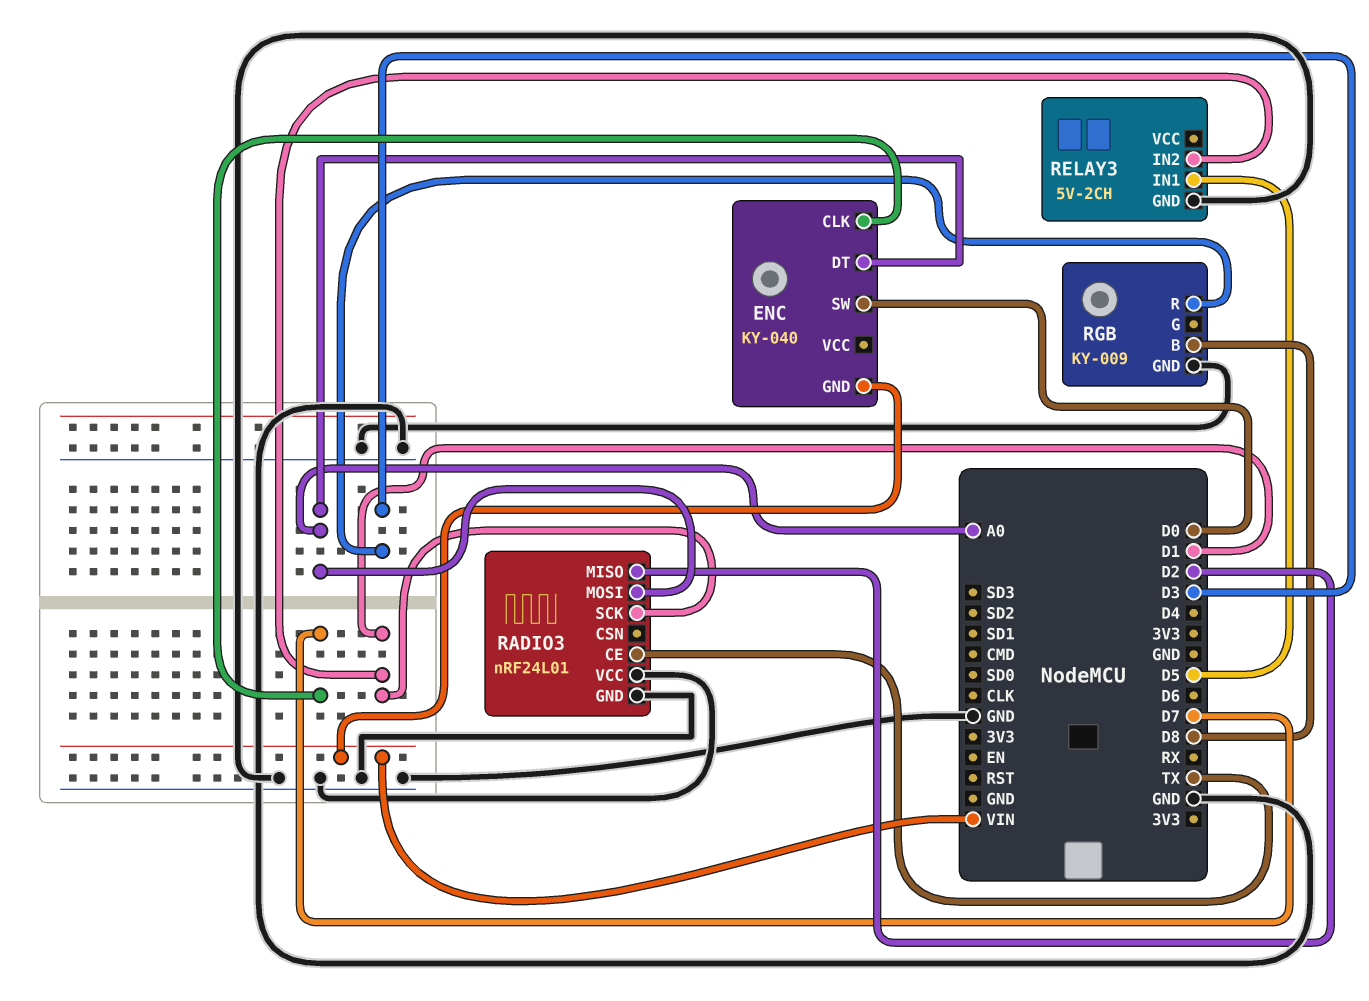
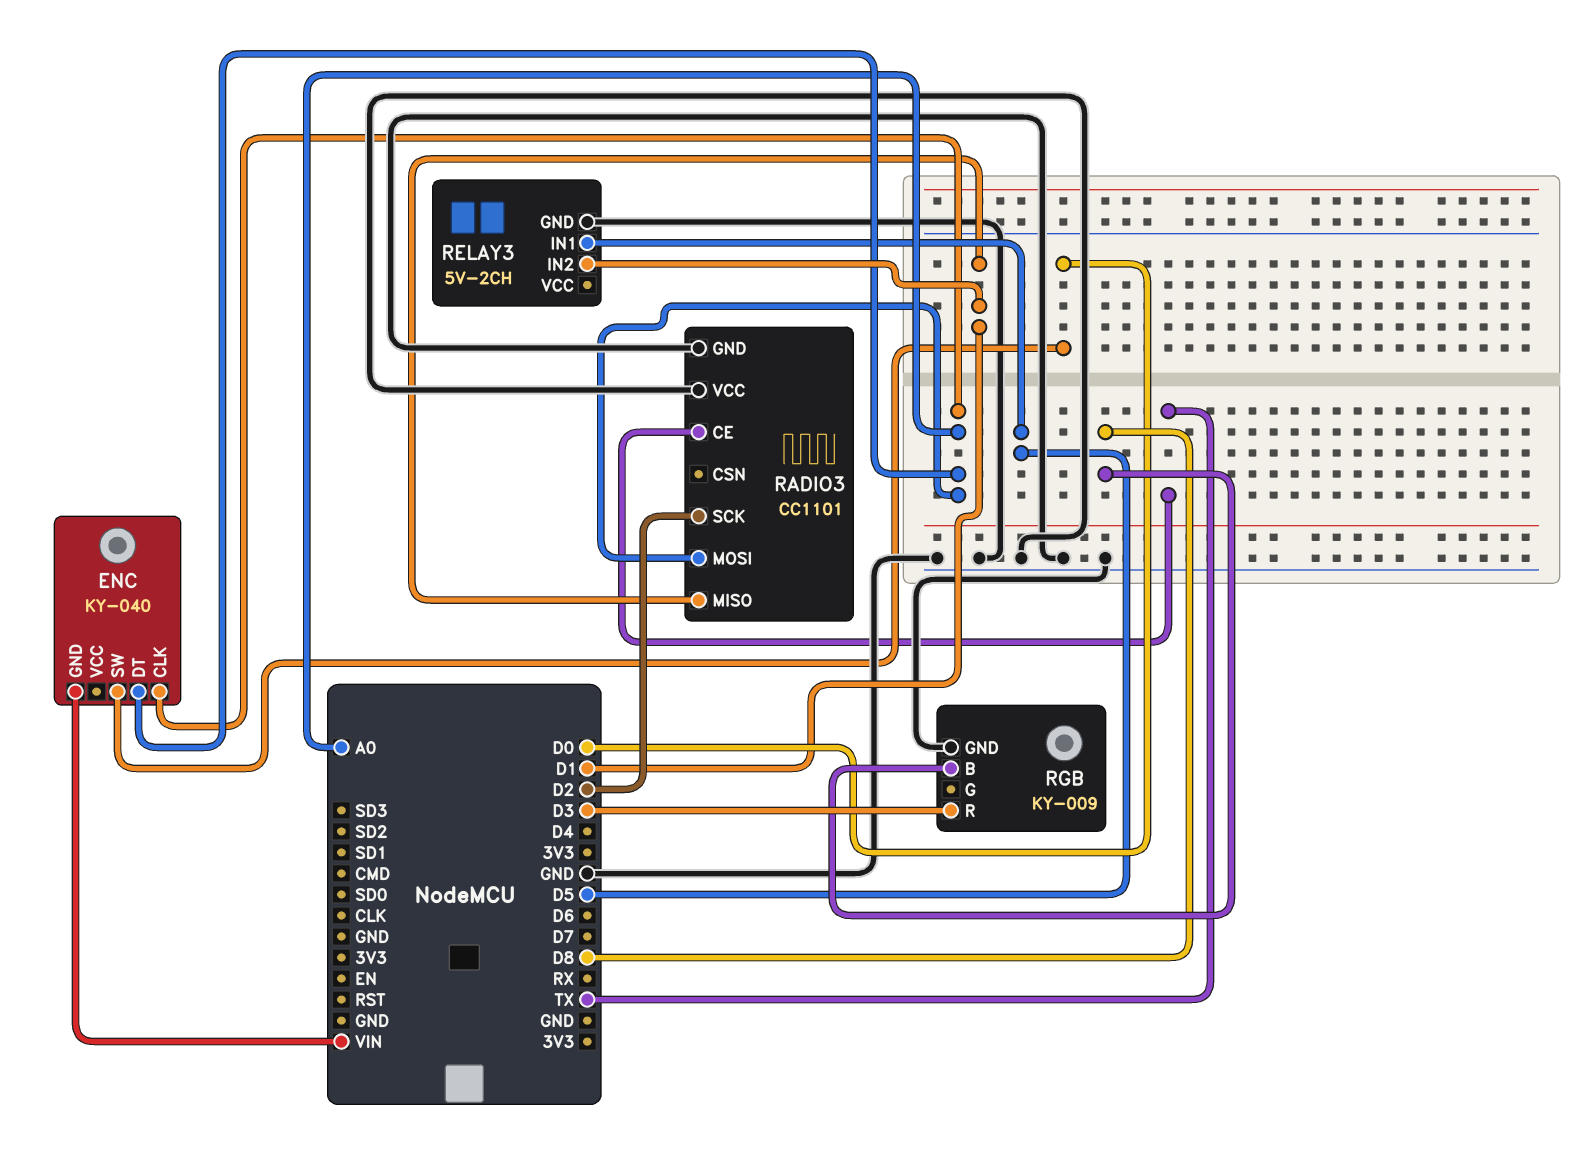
ENC pin CLK: D7 -> A0
RADIO3: nRF24L01 -> CC1101
RADIO3 pin MISO: D2 -> D1
RADIO3 pin SCK: D1 -> D2

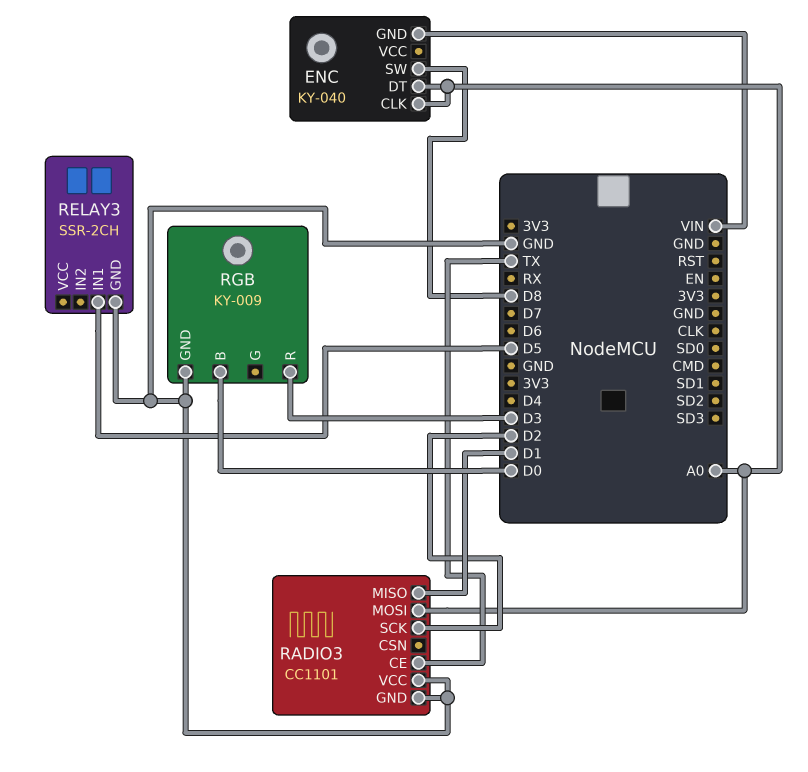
ENC pin SW: D0 -> D8
RELAY3: 5V-2CH -> SSR-2CH
RELAY3 pin IN2: D1 -> none
RGB pin B: D8 -> D0

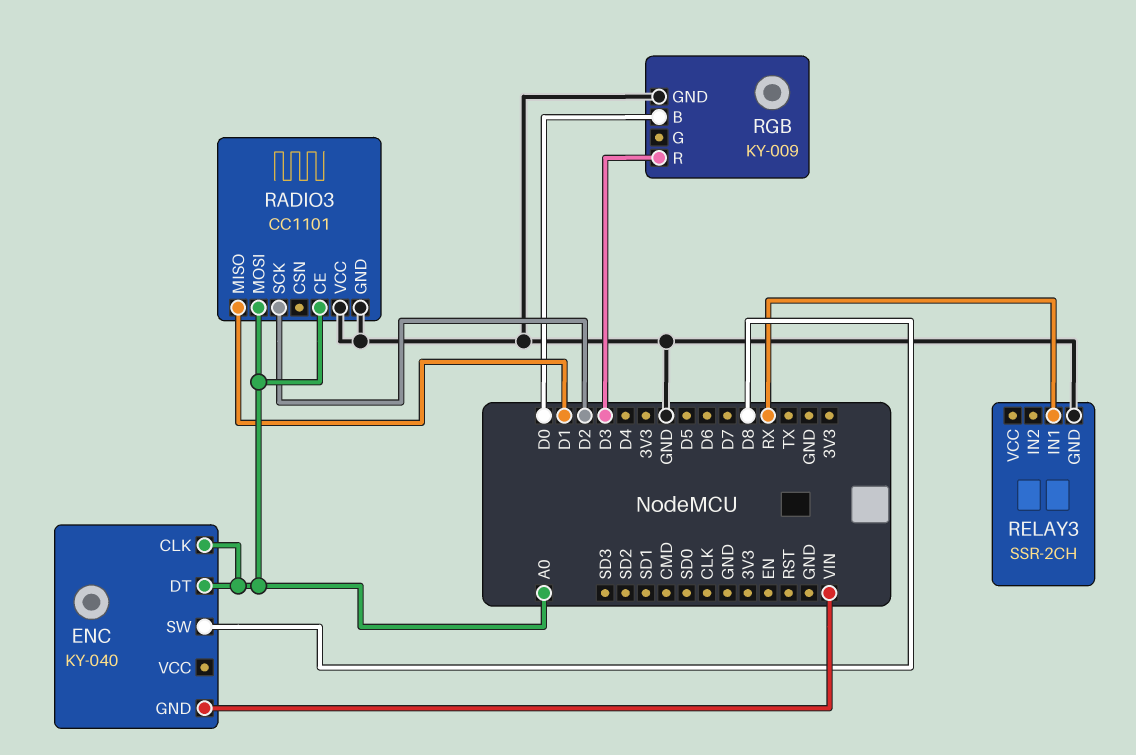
RADIO3 pin CE: TX -> A0
RELAY3 pin IN1: D5 -> RX

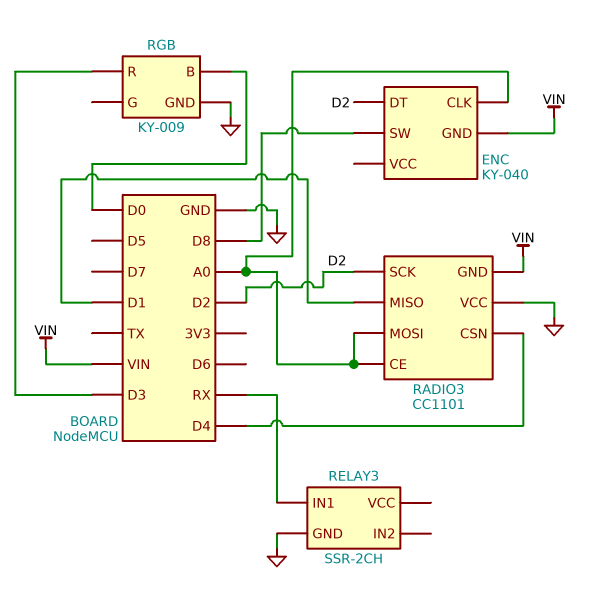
ENC pin DT: A0 -> D2
RADIO3 pin CSN: none -> D4
RADIO3 pin GND: GND -> VIN

